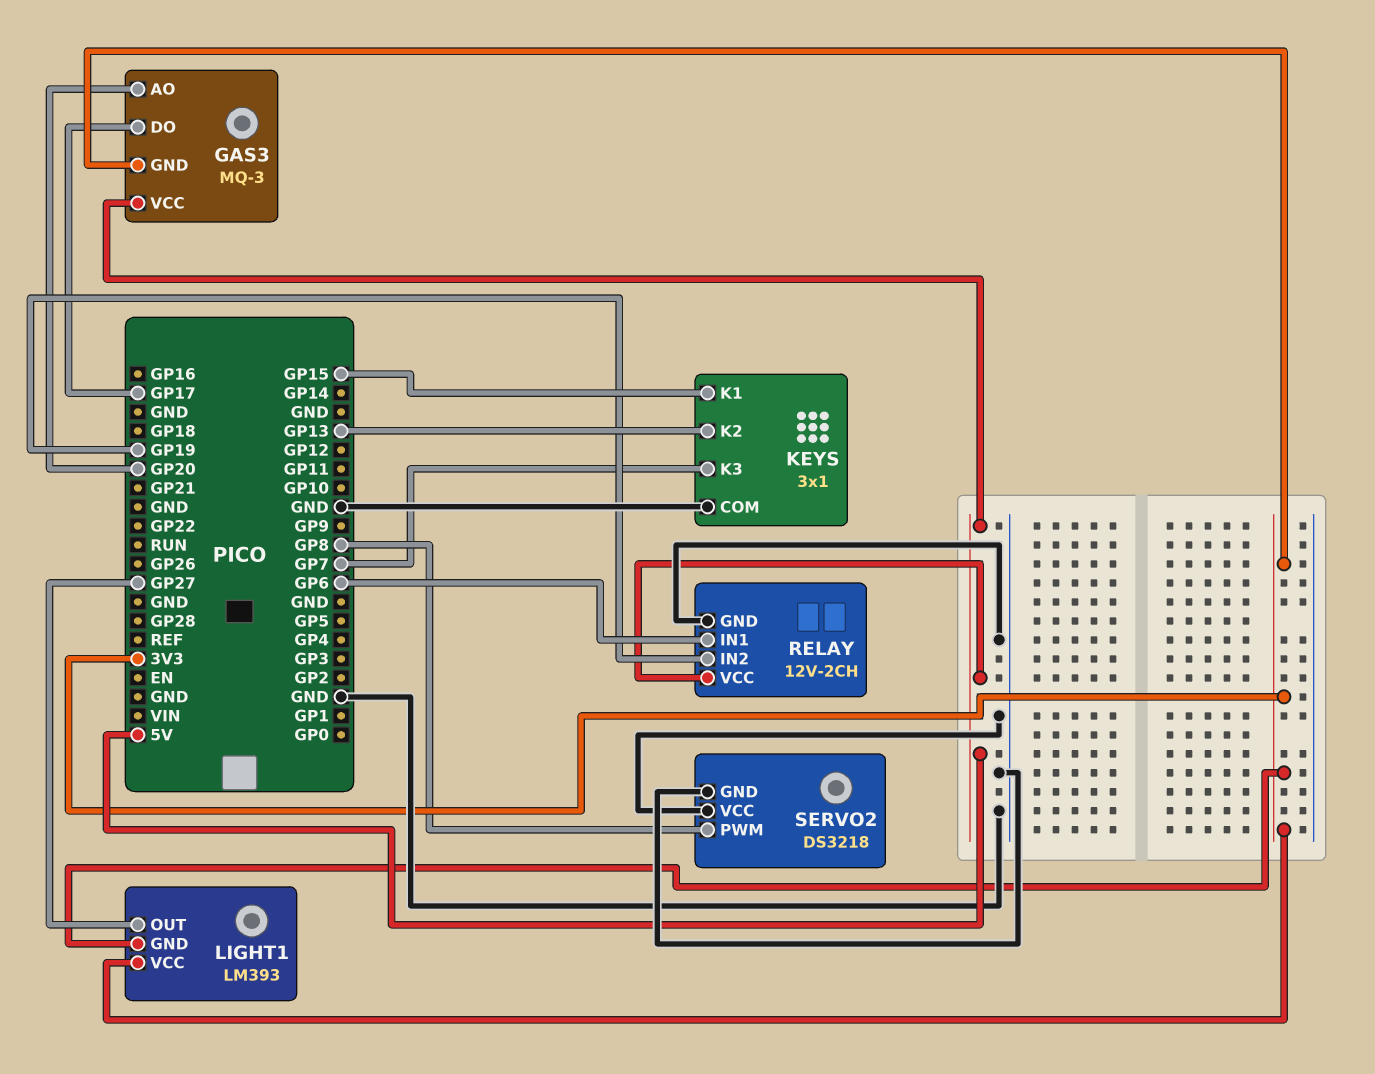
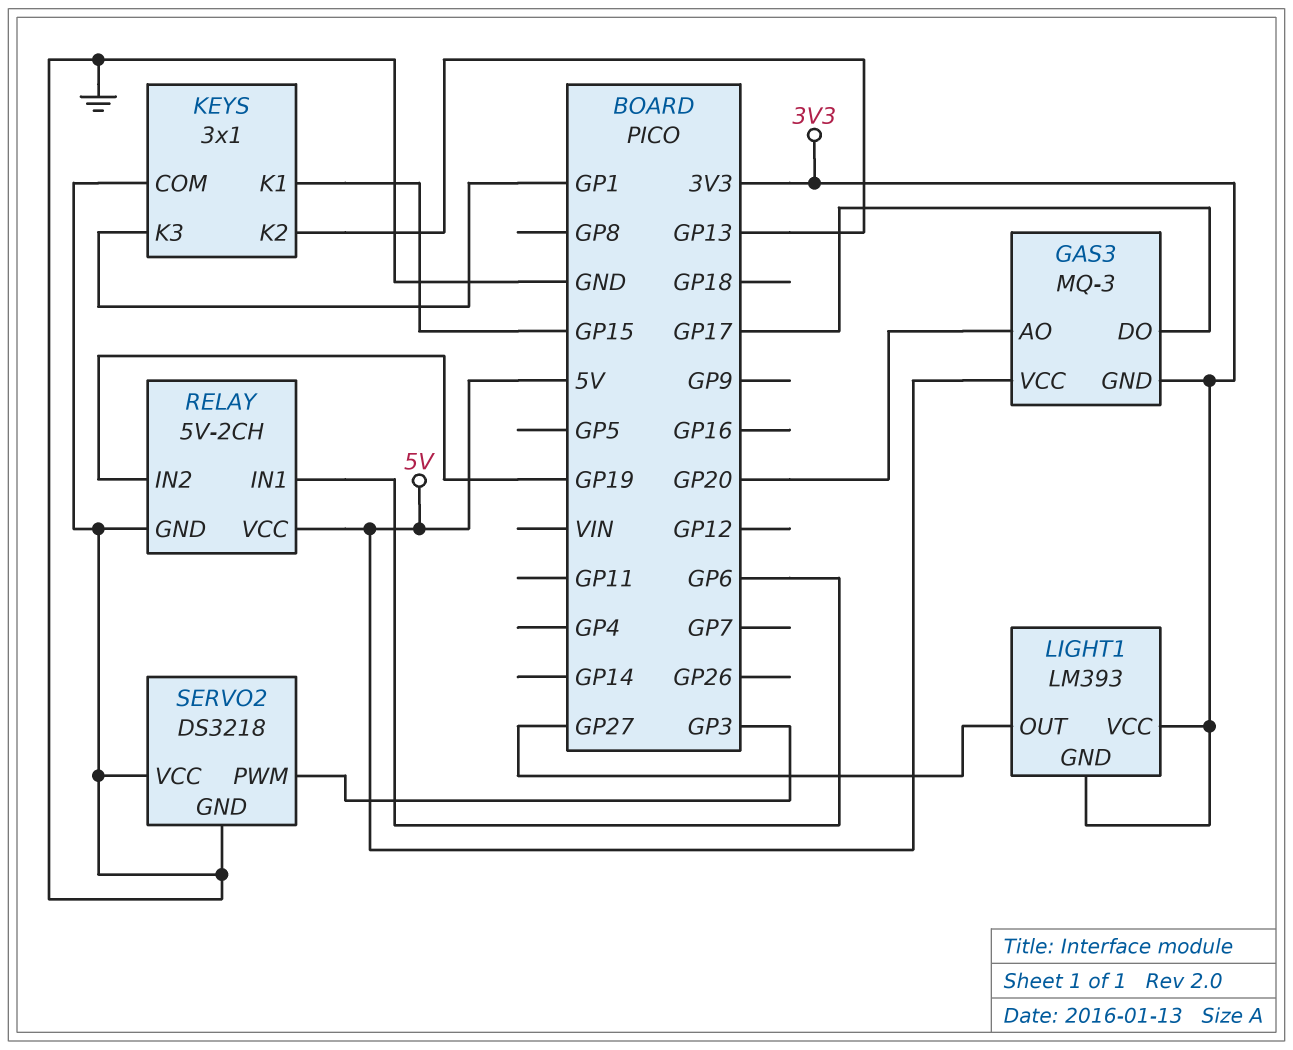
KEYS pin K3: GP7 -> GP1
RELAY: 12V-2CH -> 5V-2CH
SERVO2 pin PWM: GP8 -> GP3

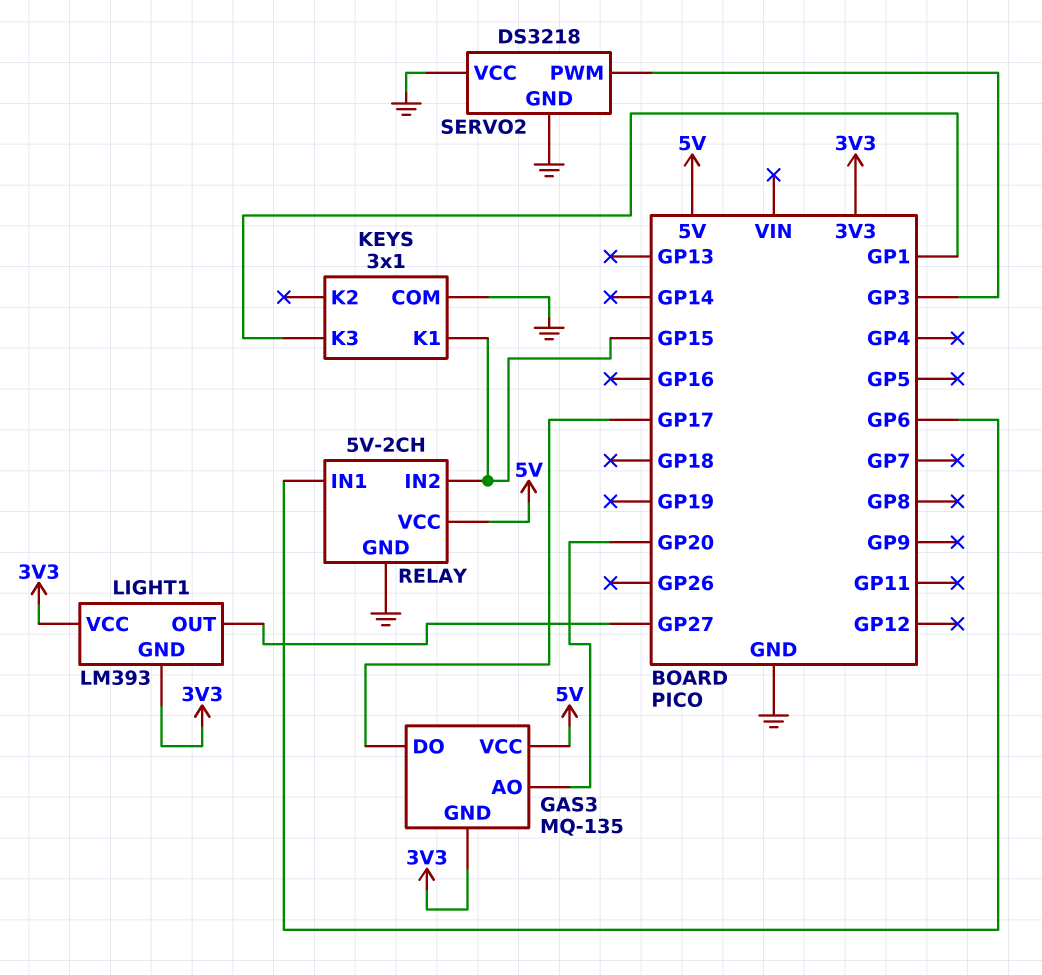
GAS3: MQ-3 -> MQ-135
KEYS pin K2: GP13 -> none
RELAY pin IN2: GP19 -> GP15

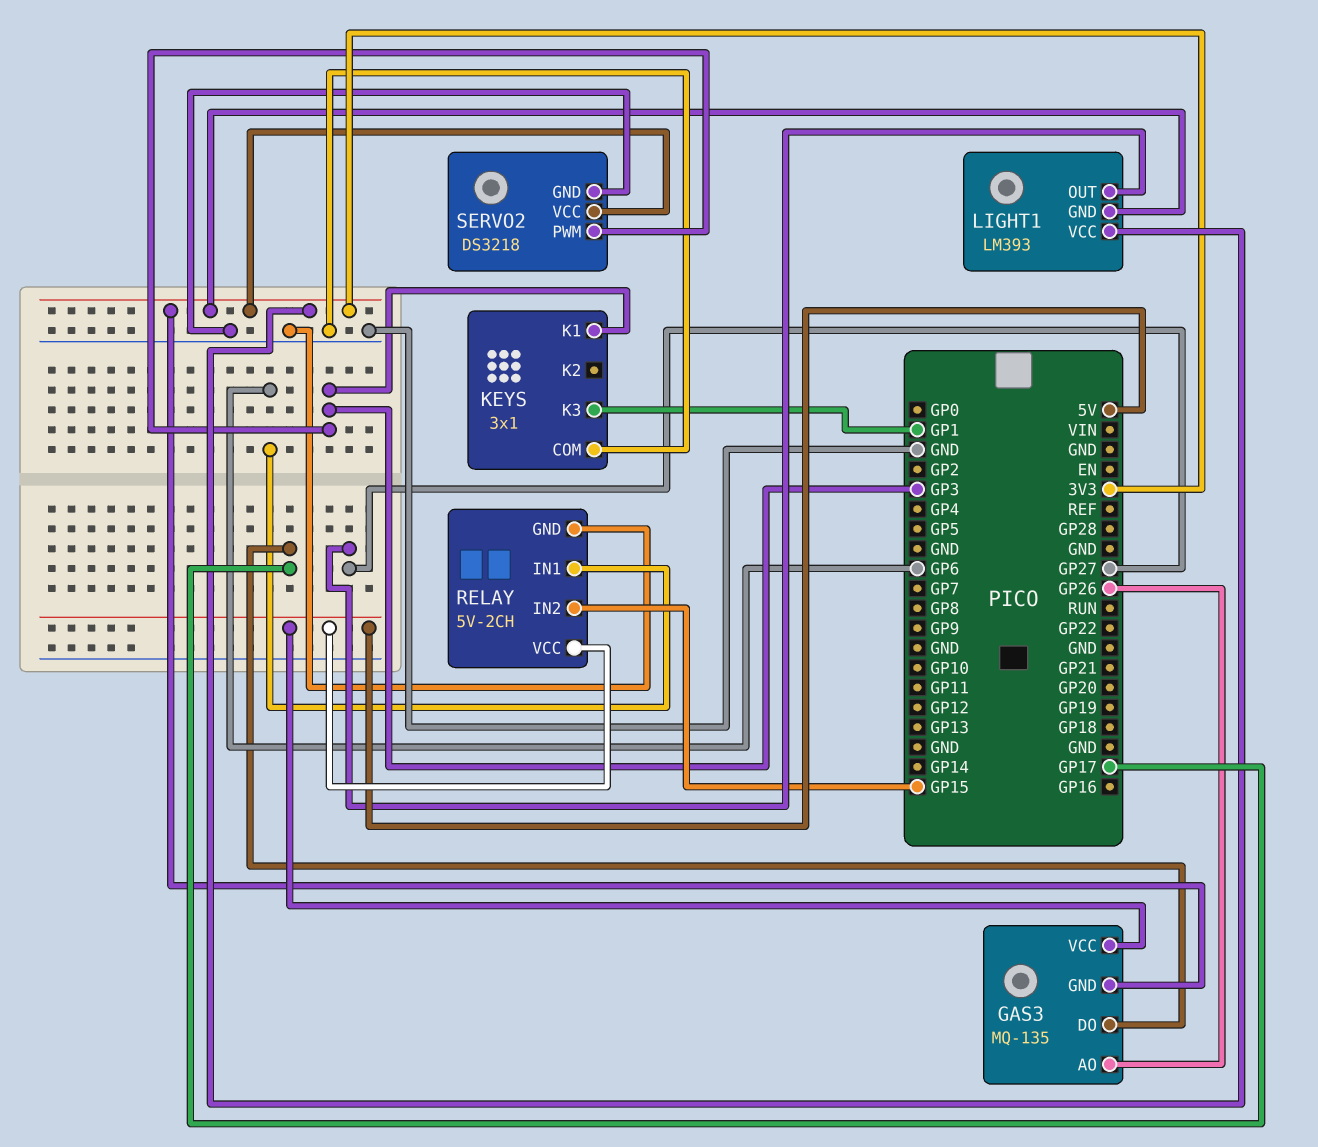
GAS3 pin AO: GP20 -> GP26
KEYS pin K1: GP15 -> GP3
SERVO2 pin VCC: GND -> 3V3

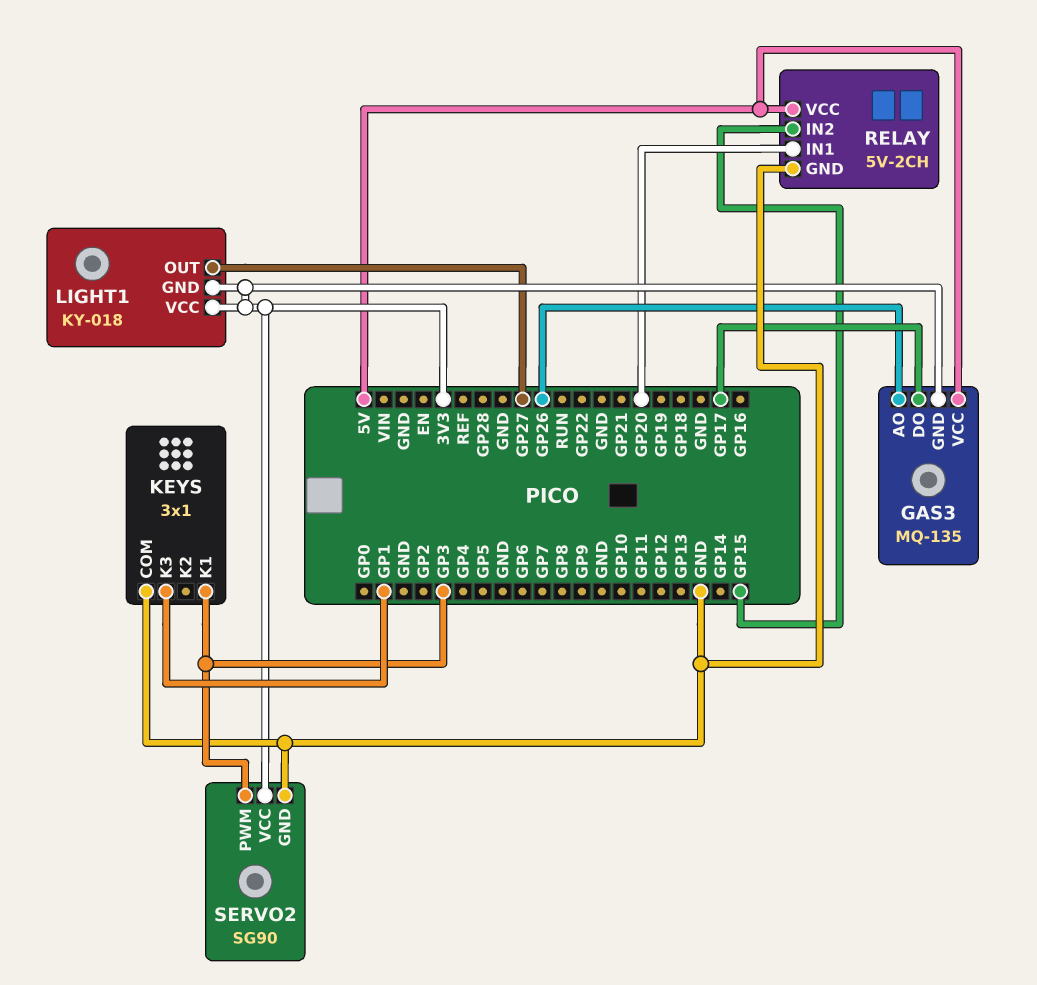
LIGHT1: LM393 -> KY-018
RELAY pin IN1: GP6 -> GP20
SERVO2: DS3218 -> SG90

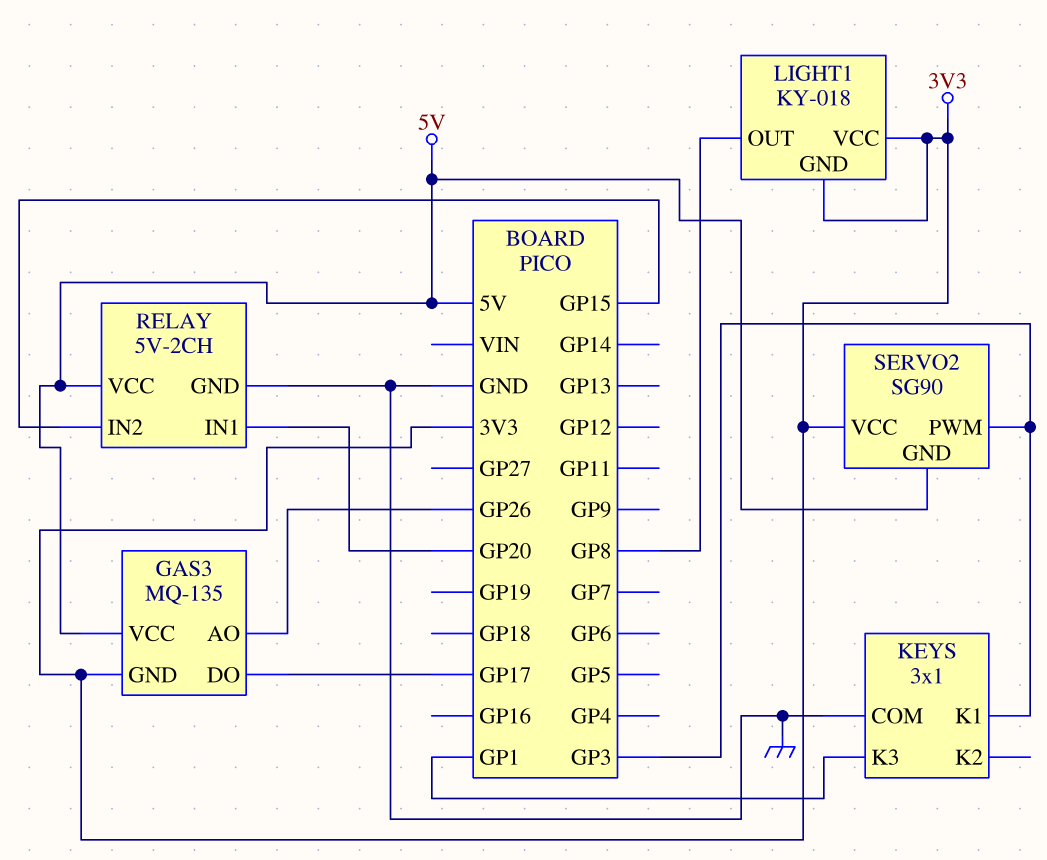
LIGHT1 pin OUT: GP27 -> GP8
SERVO2 pin GND: GND -> 5V

